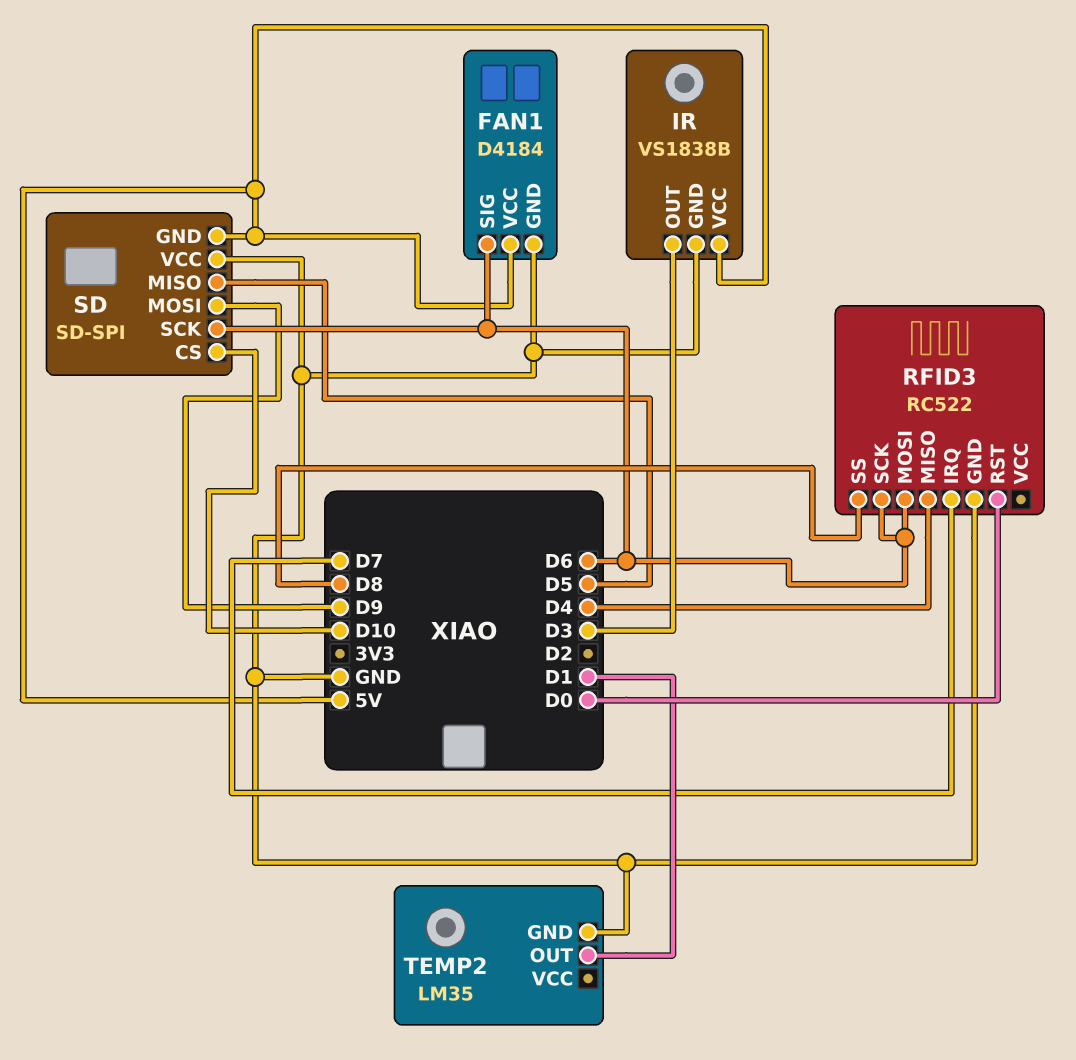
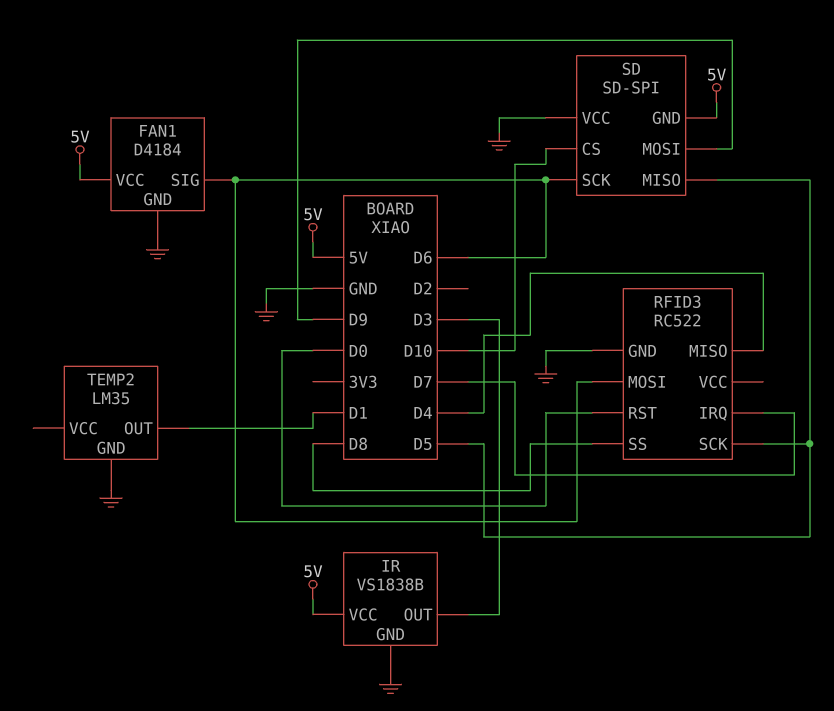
RFID3 pin SCK: D6 -> D5

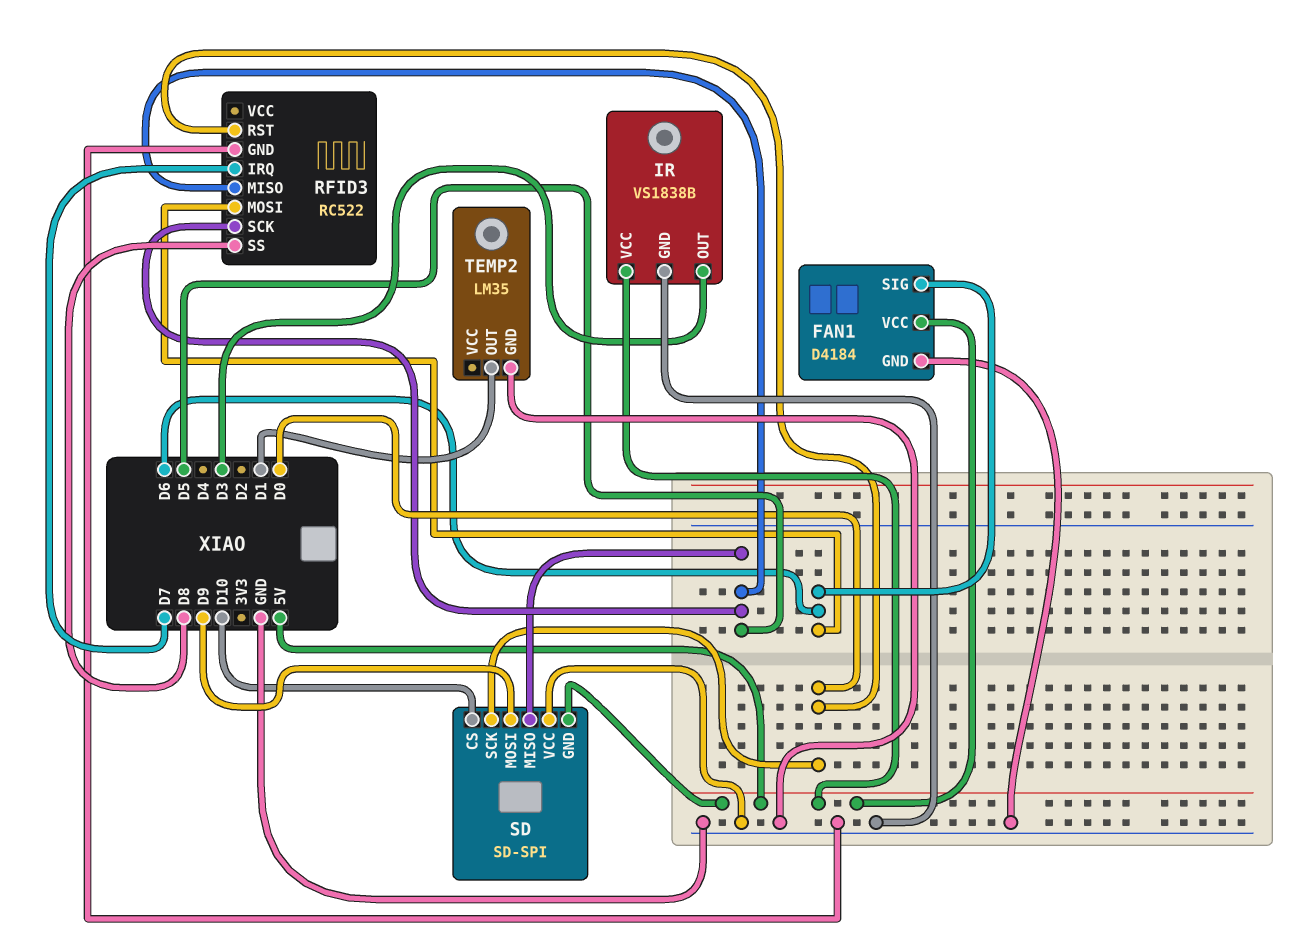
RFID3 pin MISO: D4 -> D5
SD pin SCK: D6 -> D0

